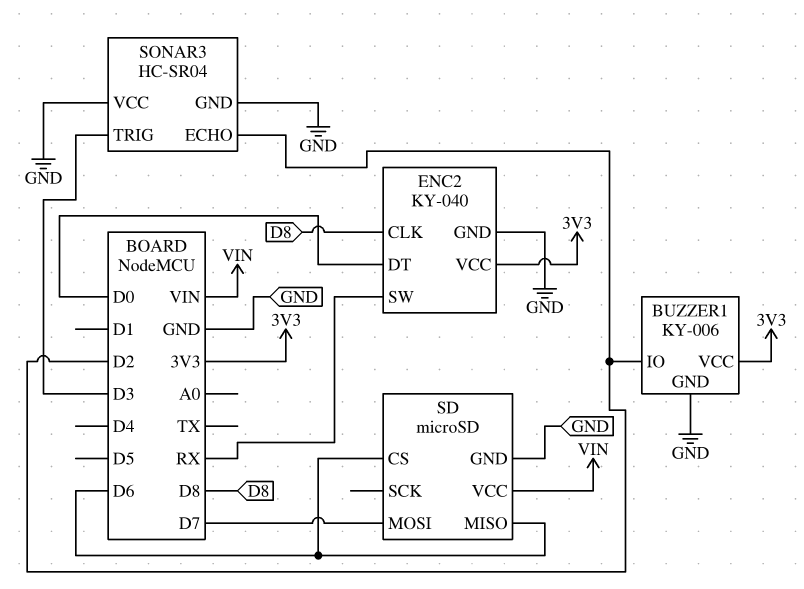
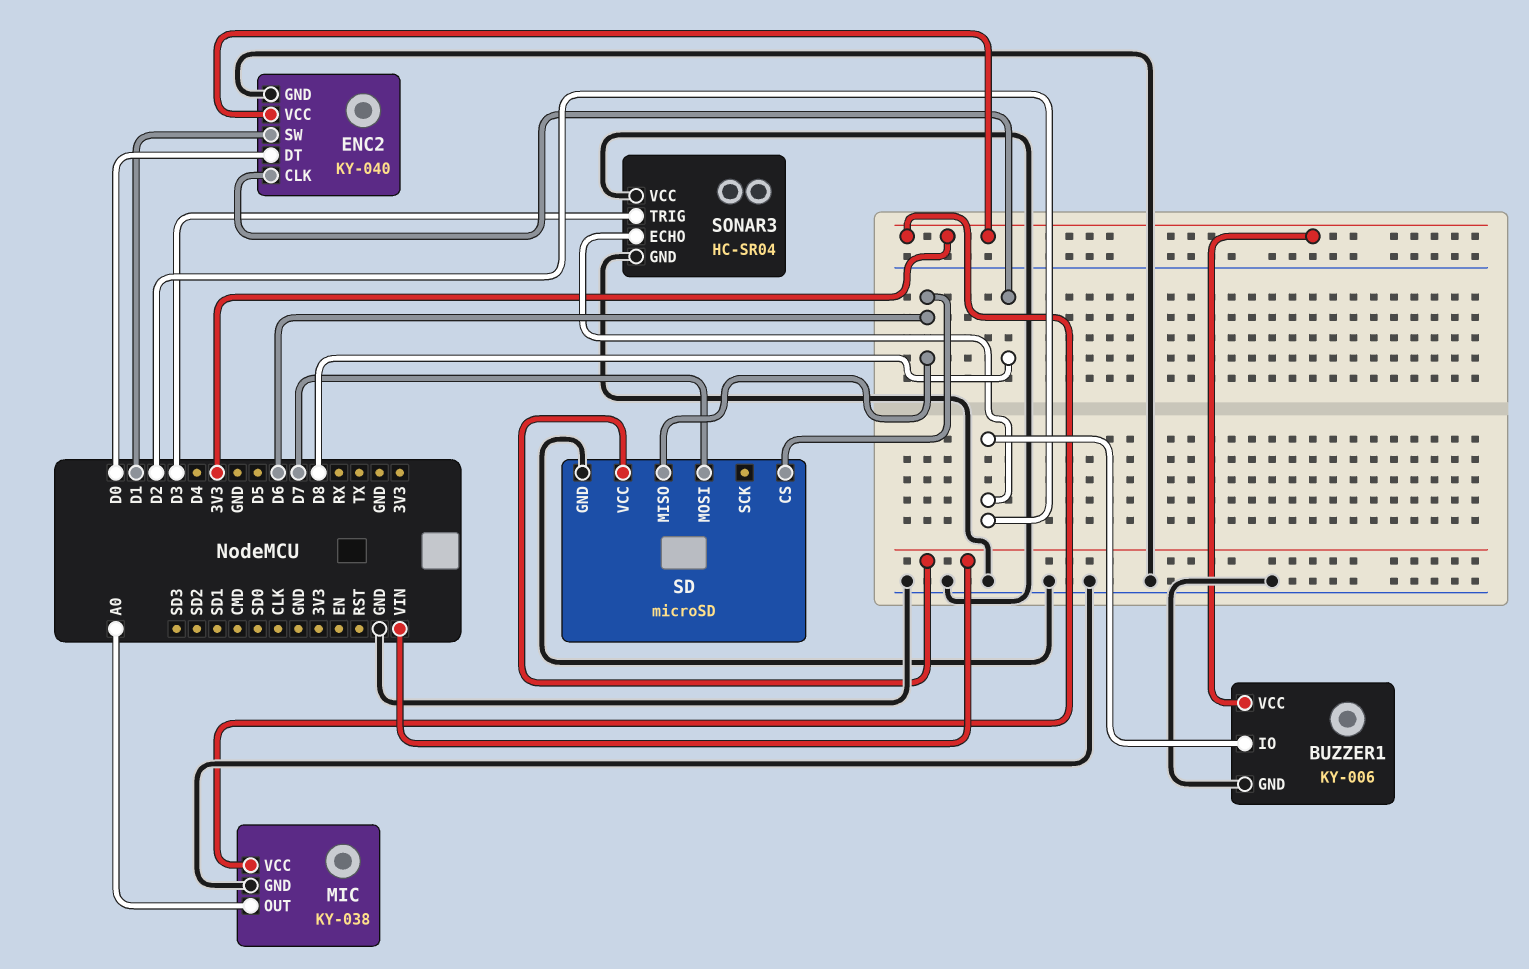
ENC2 pin SW: RX -> D1
MIC: none -> KY-038
MIC pin GND: none -> GND
MIC pin OUT: none -> A0
MIC pin VCC: none -> 3V3

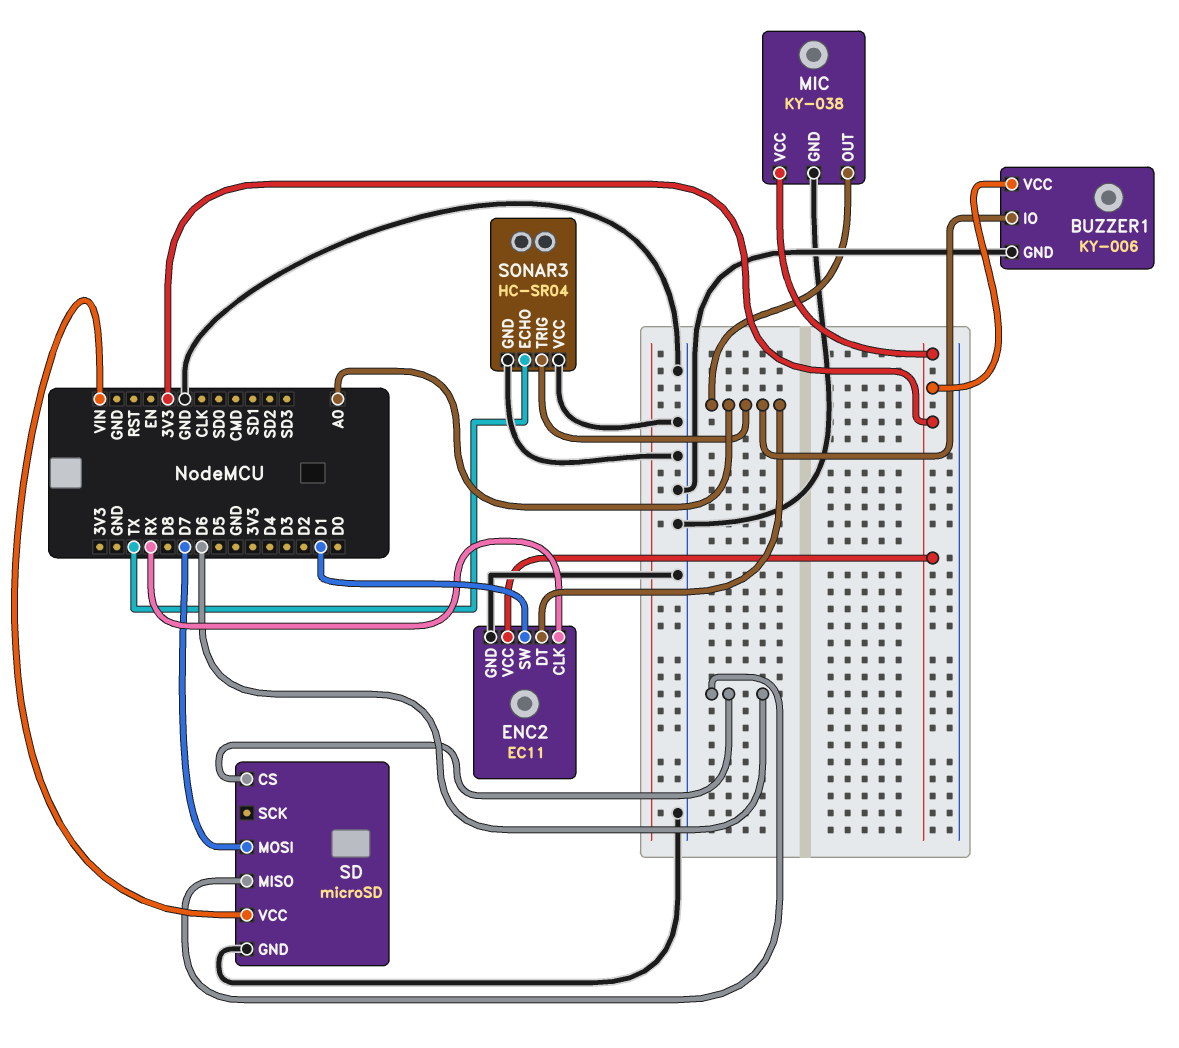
BUZZER1 pin IO: D2 -> A0
ENC2: KY-040 -> EC11
ENC2 pin CLK: D8 -> RX
ENC2 pin DT: D0 -> A0
SONAR3 pin ECHO: D2 -> TX
SONAR3 pin TRIG: D3 -> A0

